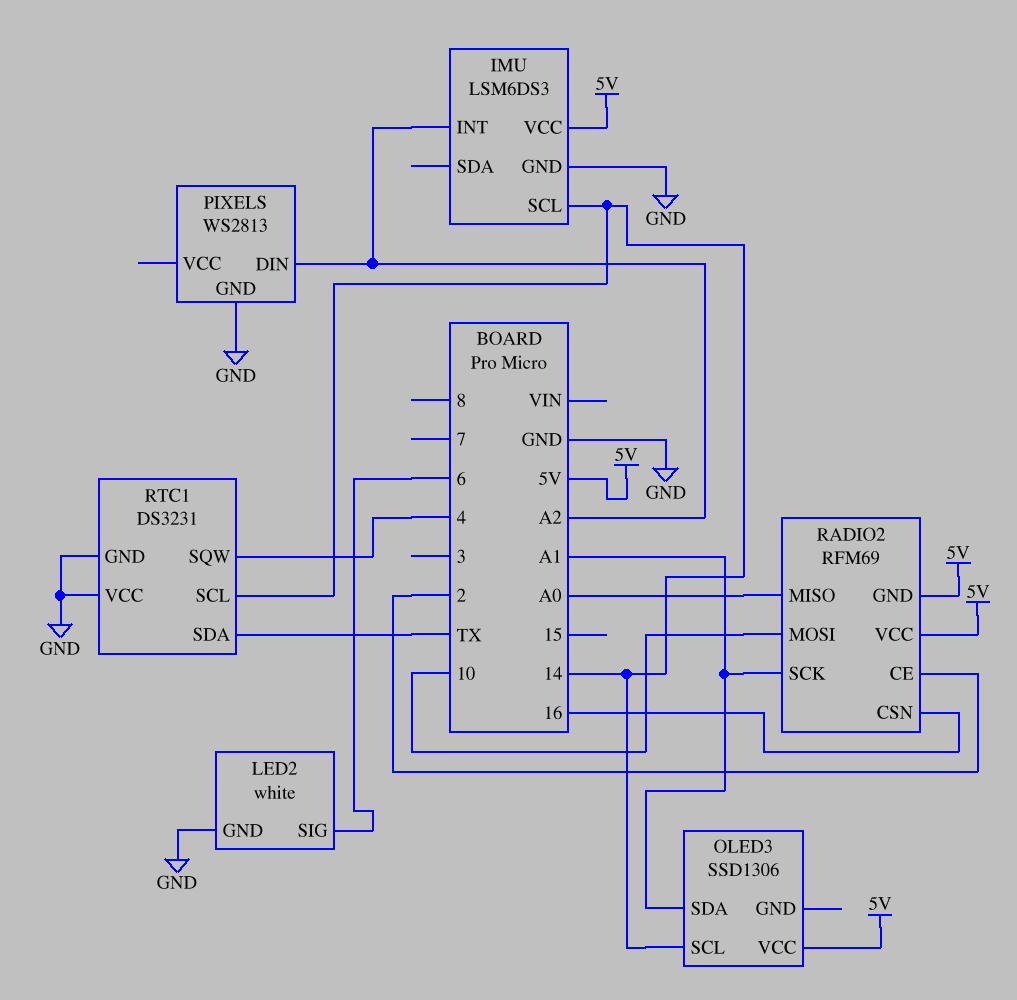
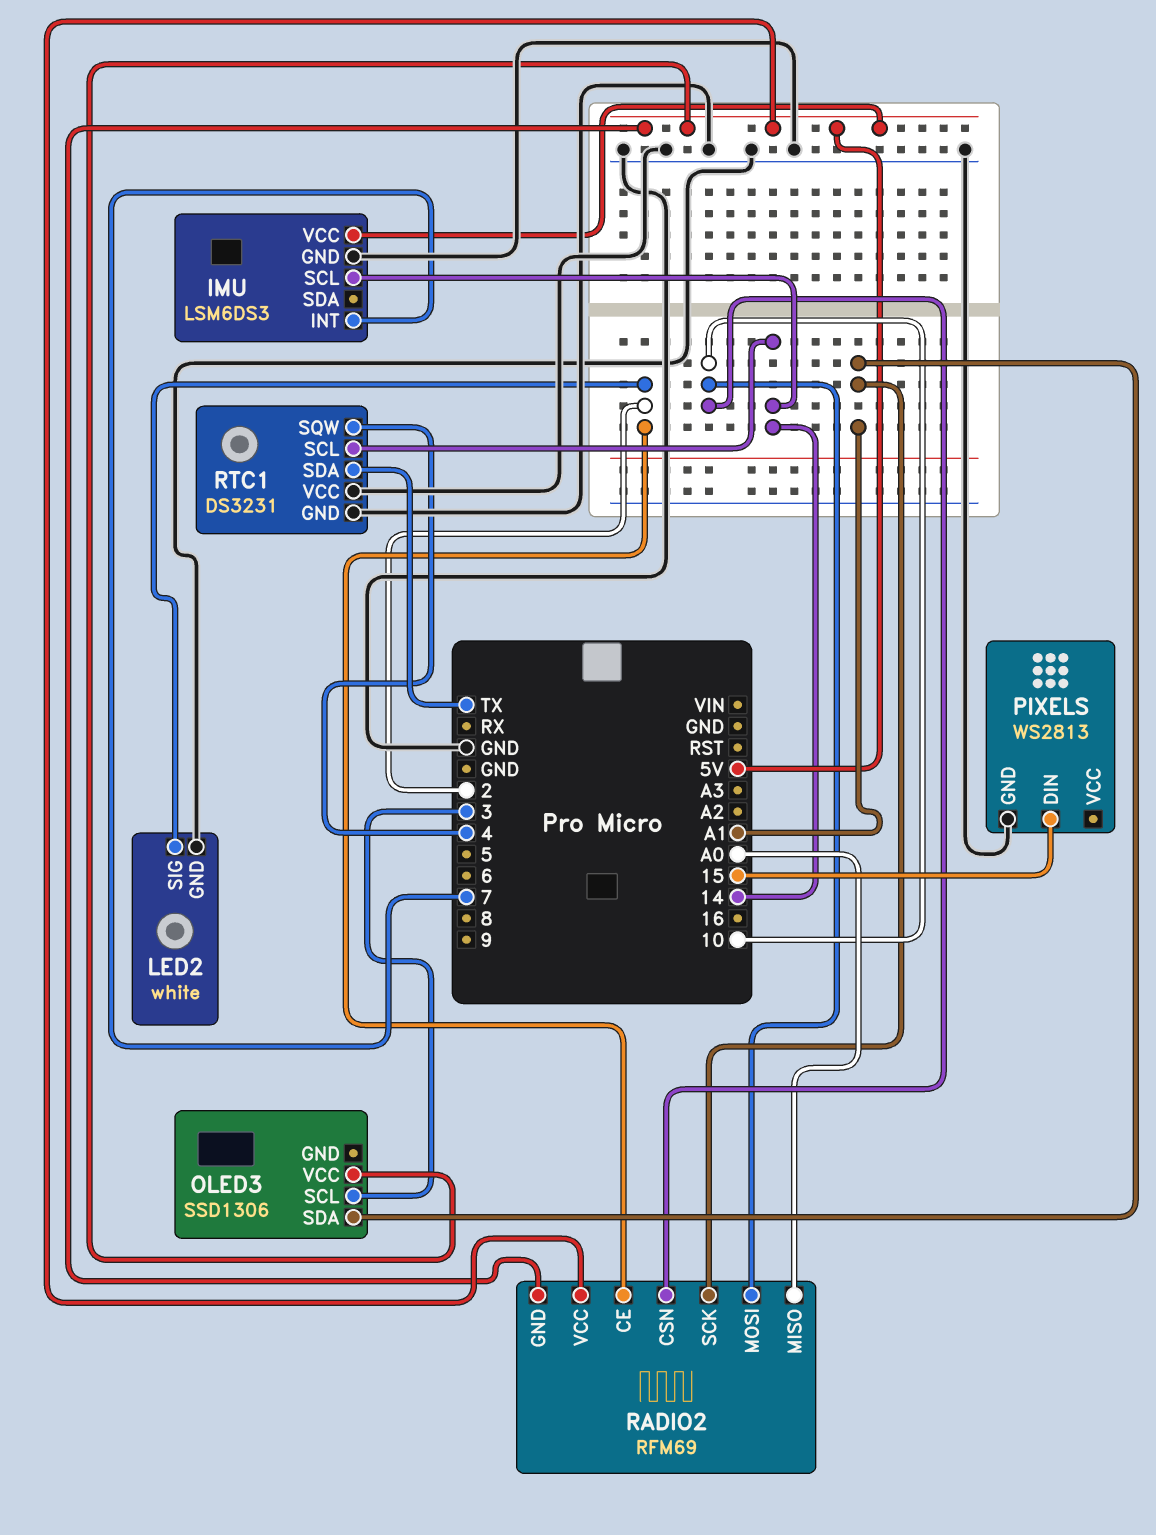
IMU pin INT: A2 -> 7
LED2 pin SIG: 6 -> 2
OLED3 pin SCL: 14 -> 3
PIXELS pin DIN: A2 -> 15
RADIO2 pin CSN: 16 -> 10

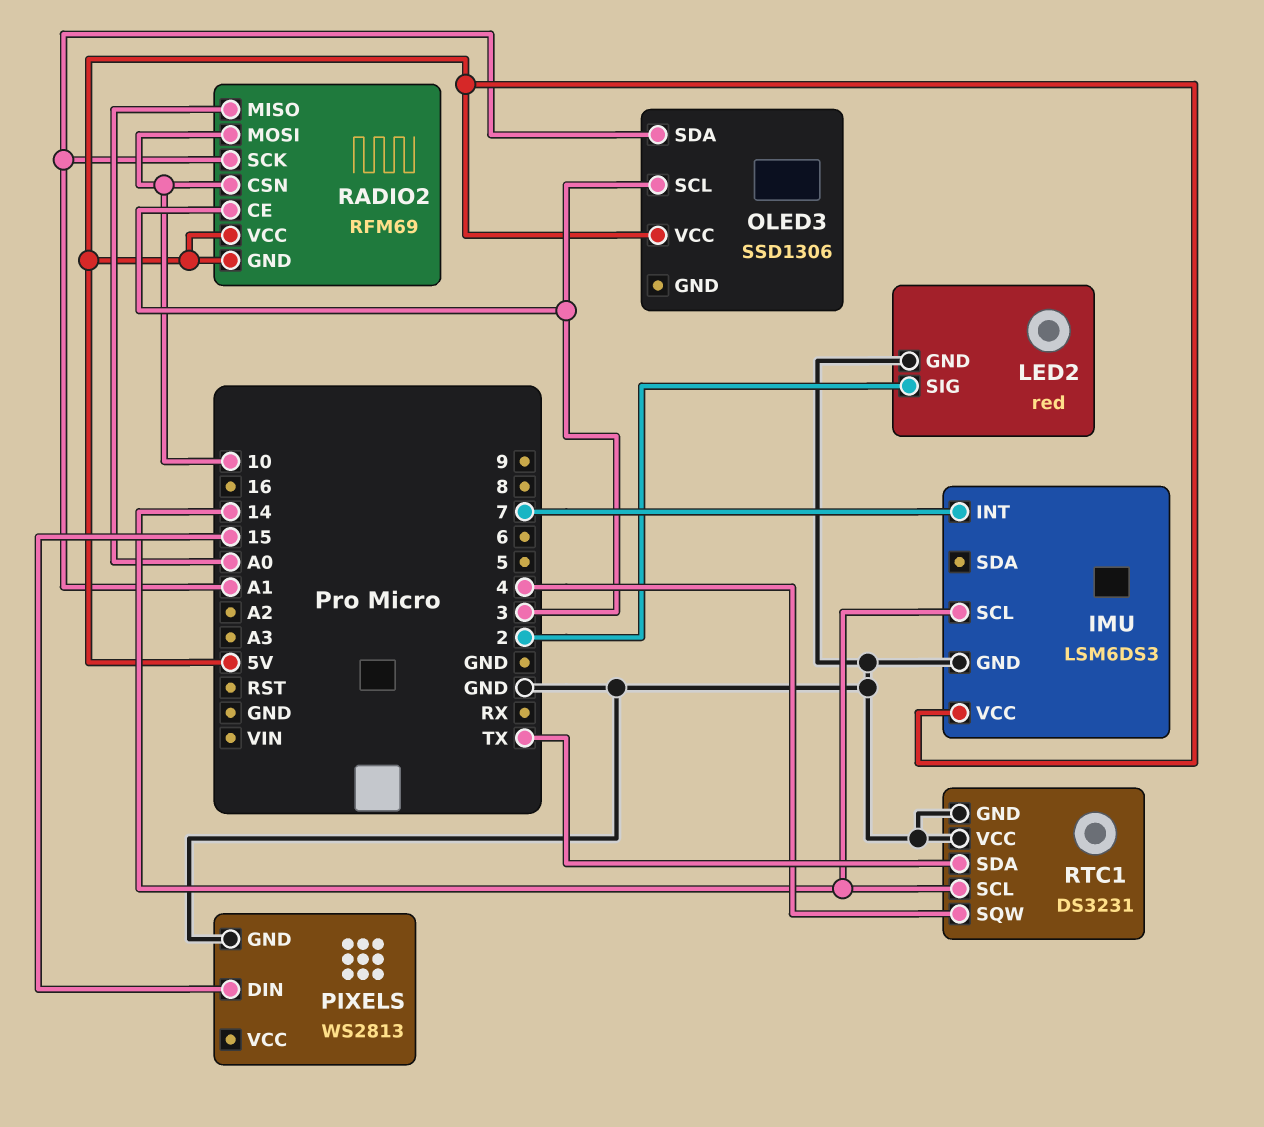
LED2: white -> red
RADIO2 pin CE: 2 -> 3

